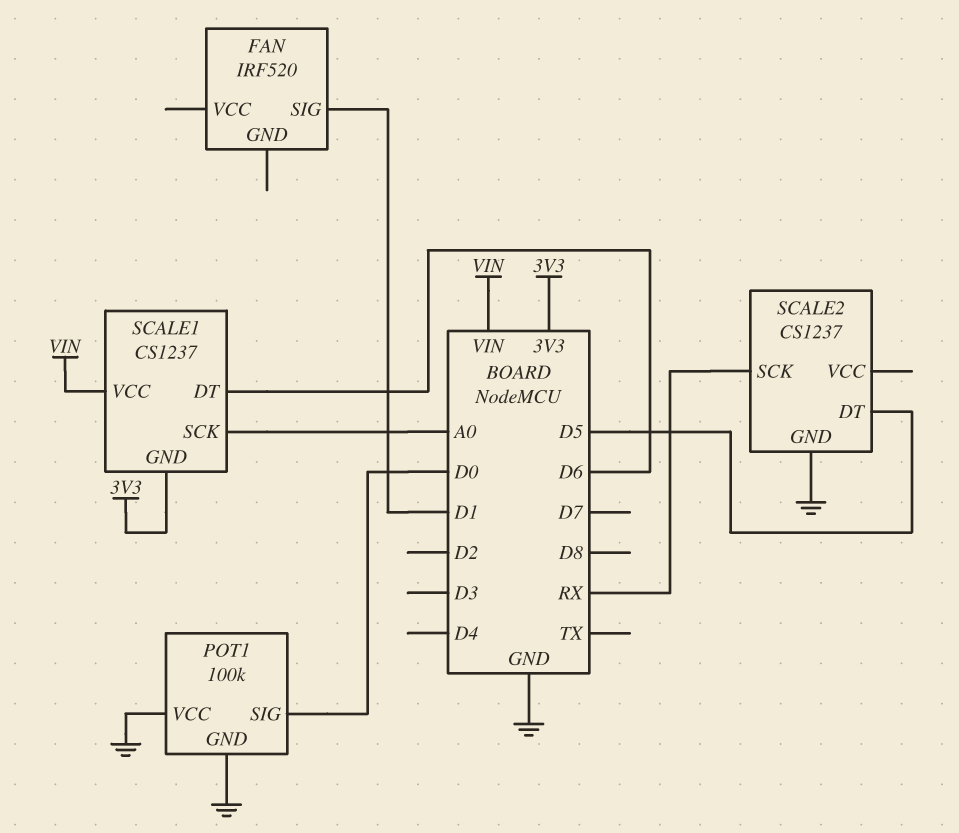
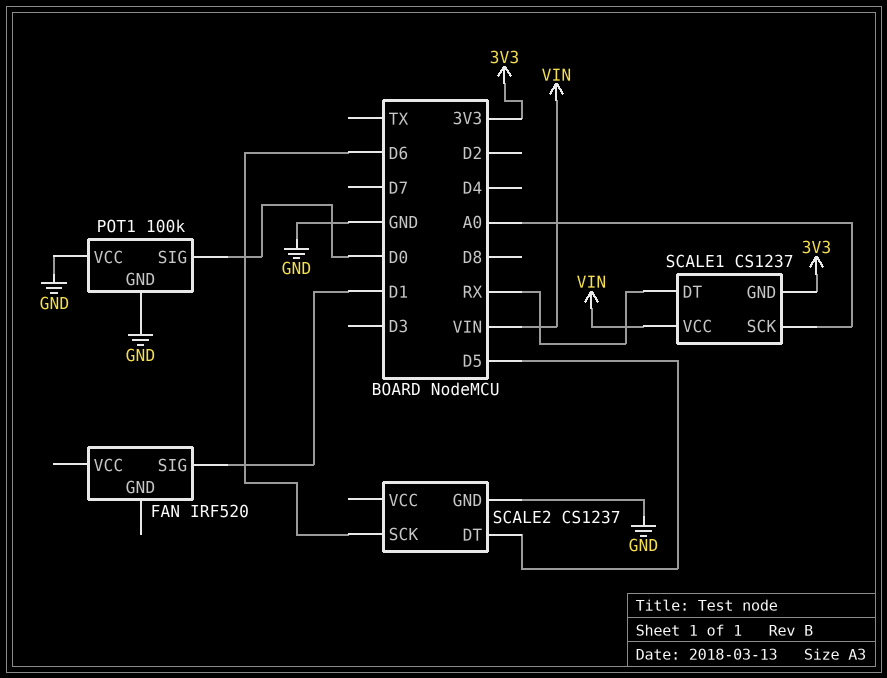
SCALE1 pin DT: D6 -> RX
SCALE2 pin SCK: RX -> D6

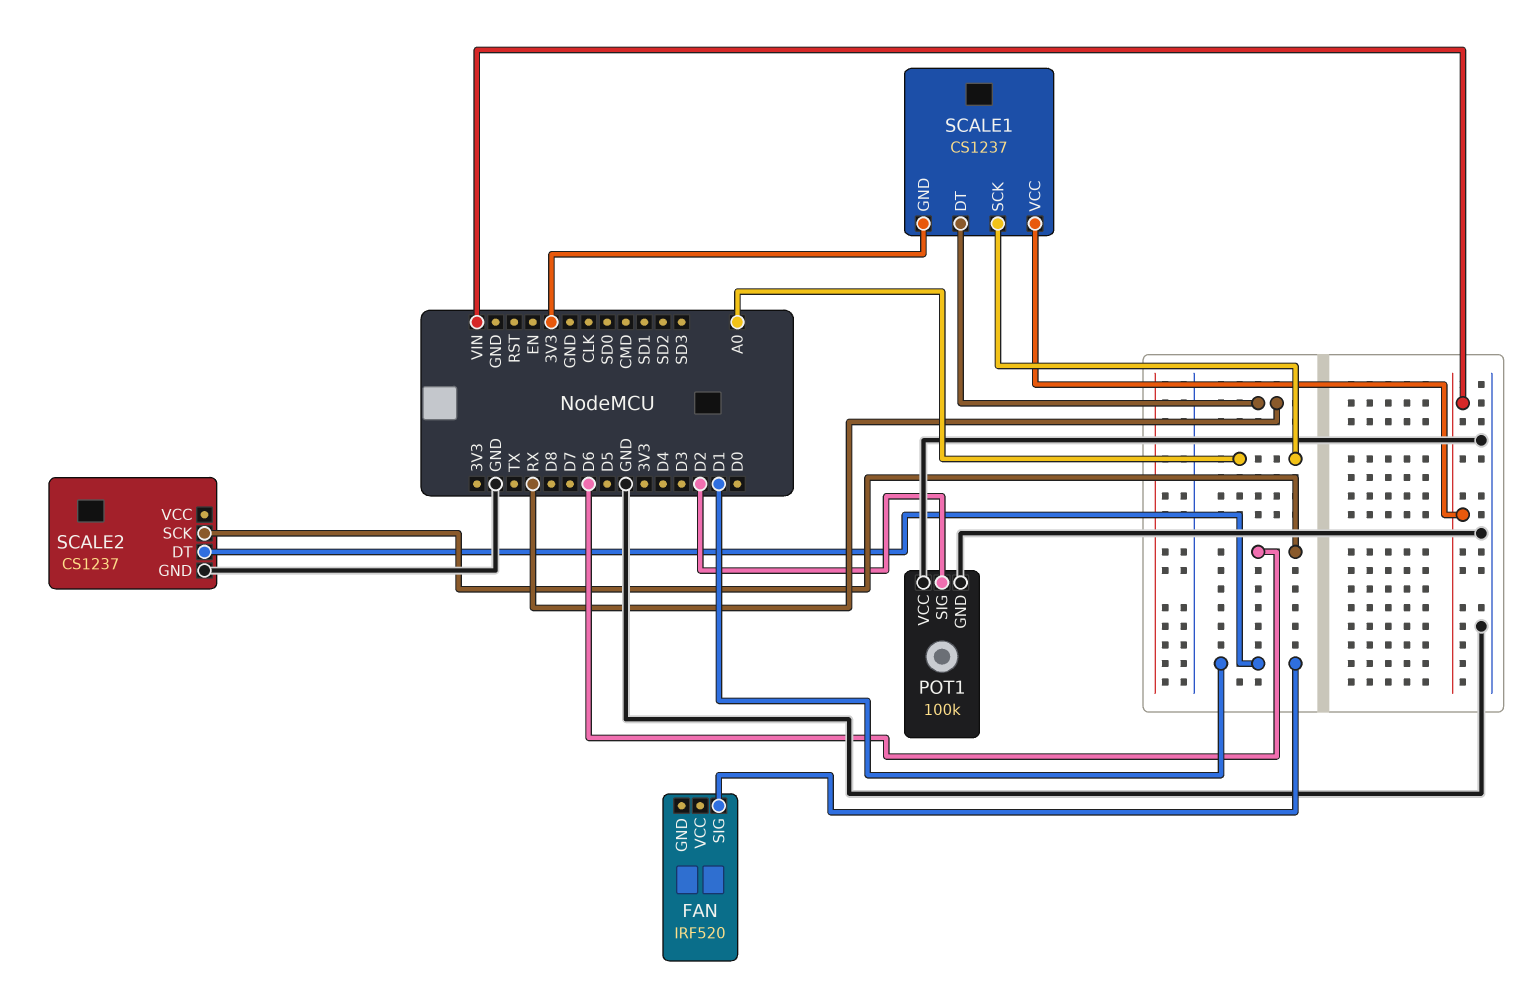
POT1 pin SIG: D0 -> D2
SCALE2 pin DT: D5 -> D1

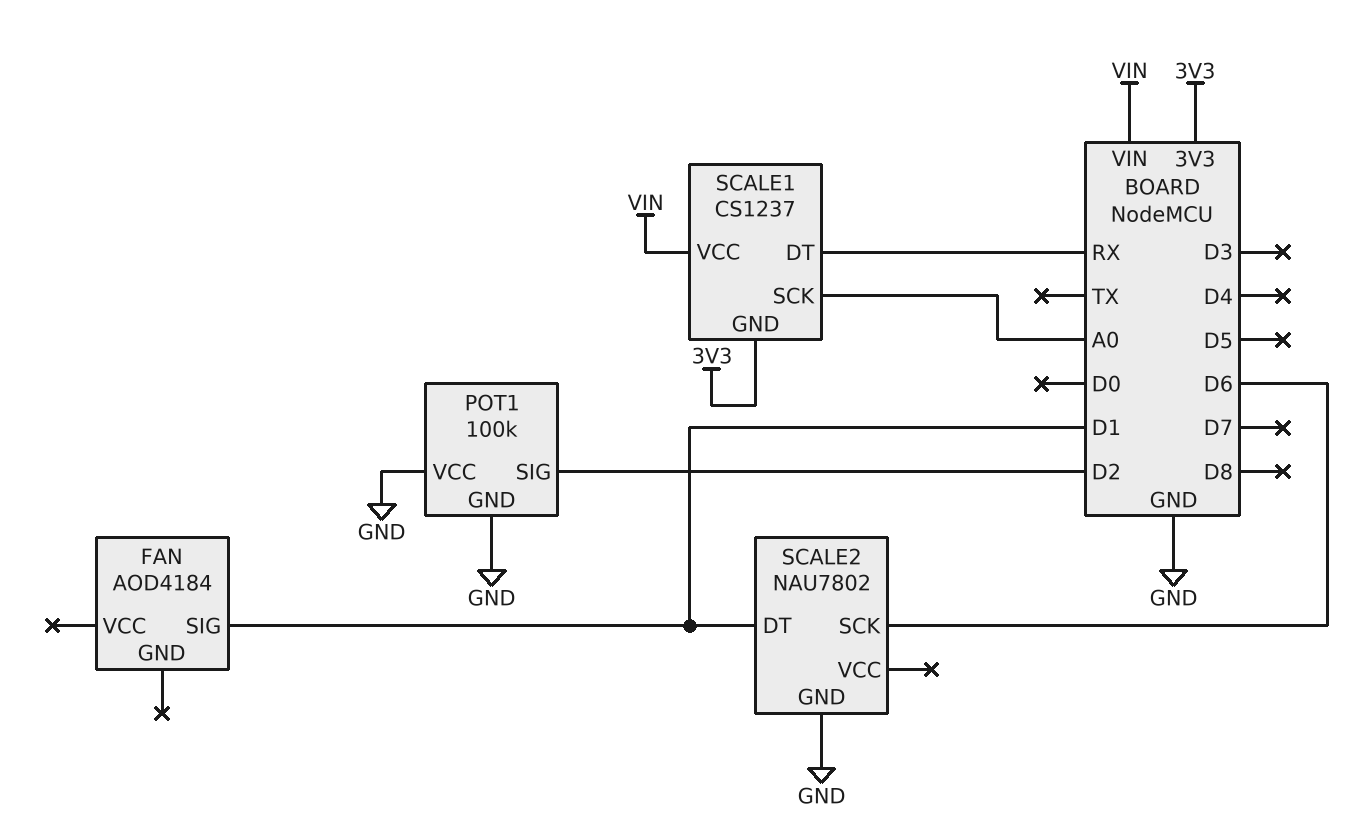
FAN: IRF520 -> AOD4184
SCALE2: CS1237 -> NAU7802

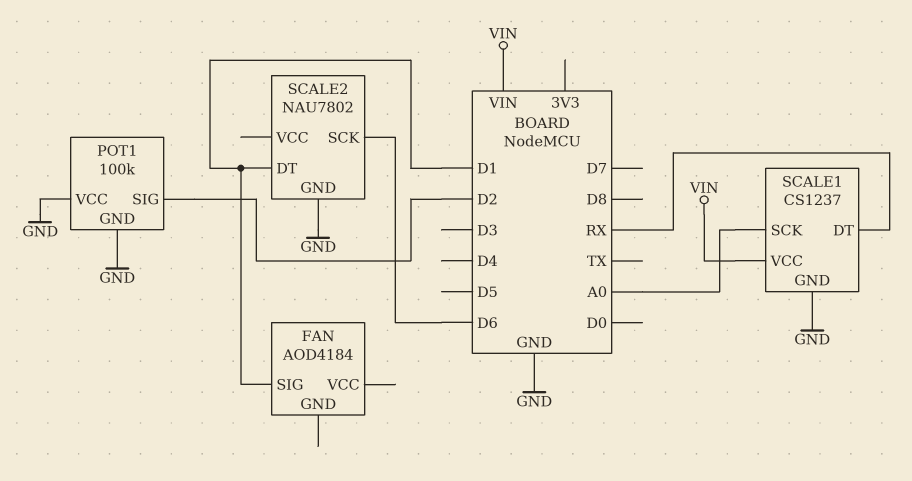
SCALE1 pin GND: 3V3 -> GND

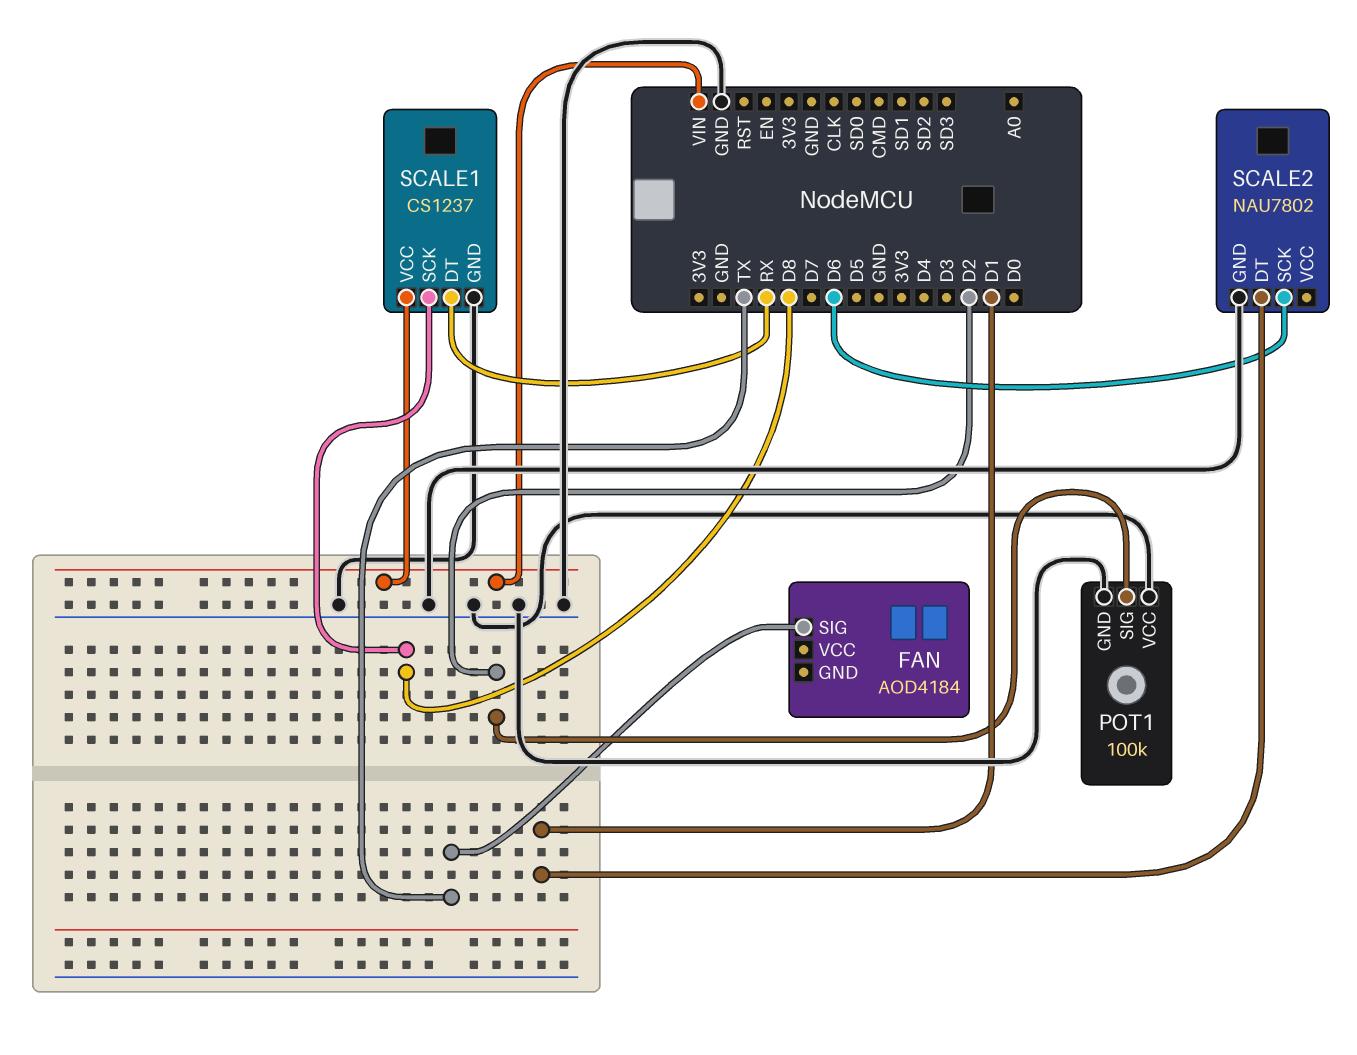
FAN pin SIG: D1 -> TX
SCALE1 pin SCK: A0 -> D8

